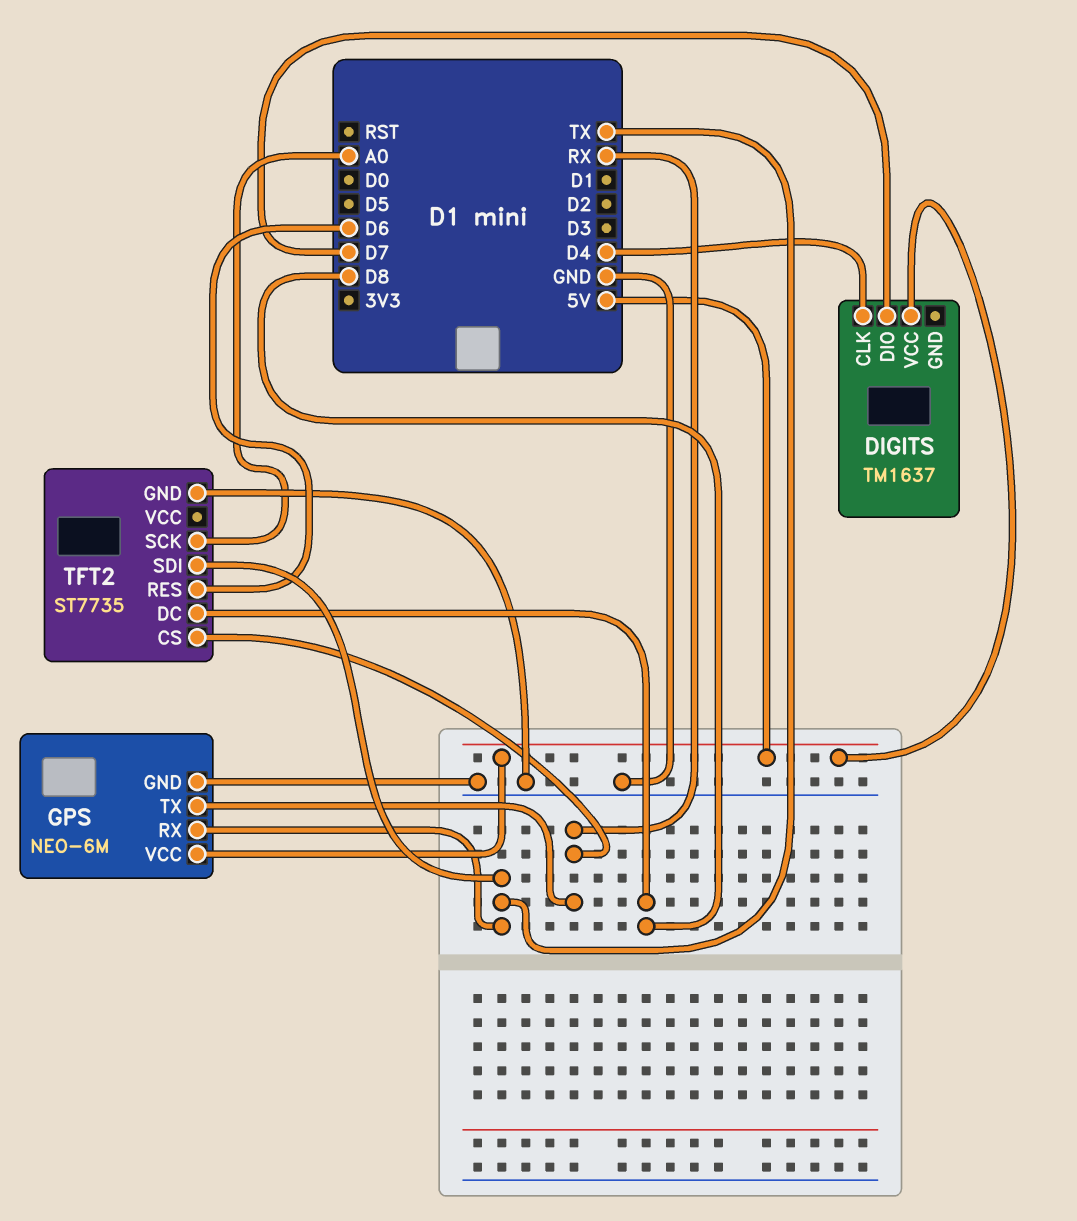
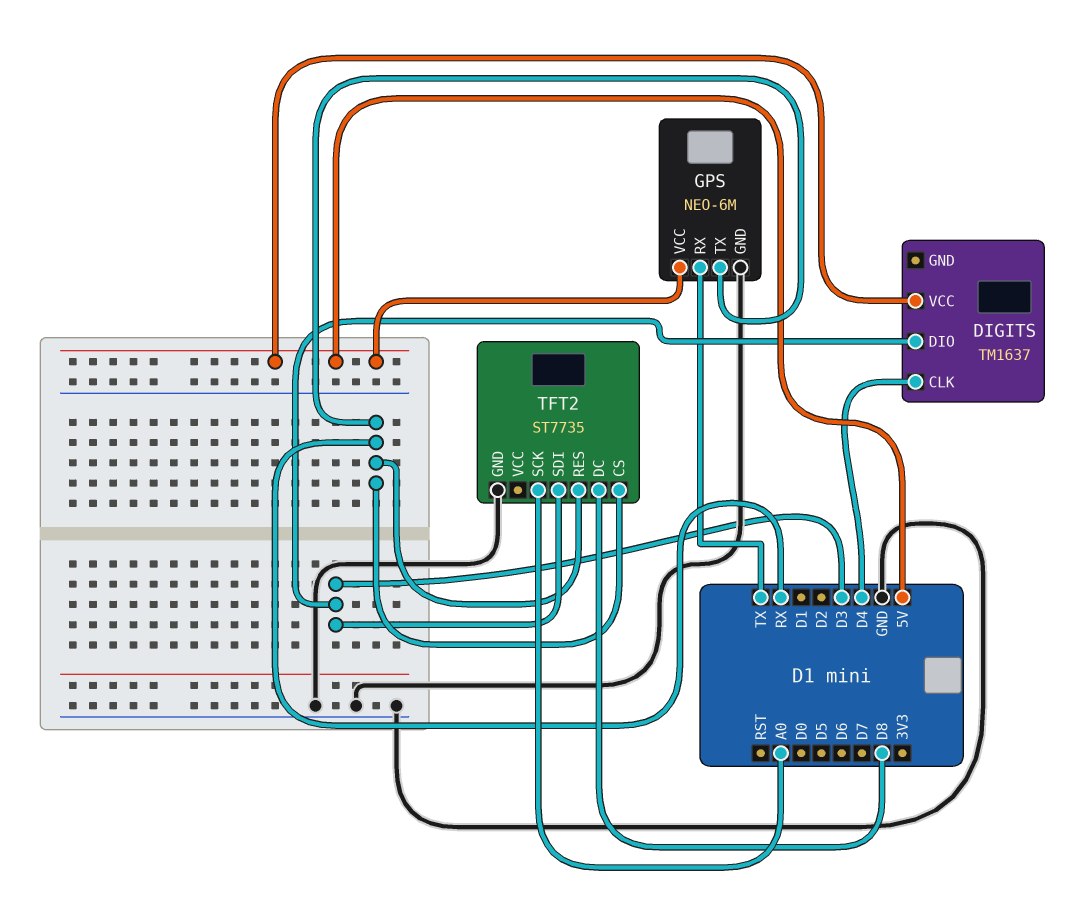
DIGITS pin DIO: D7 -> D3
TFT2 pin RES: D6 -> RX
TFT2 pin SDI: TX -> D3

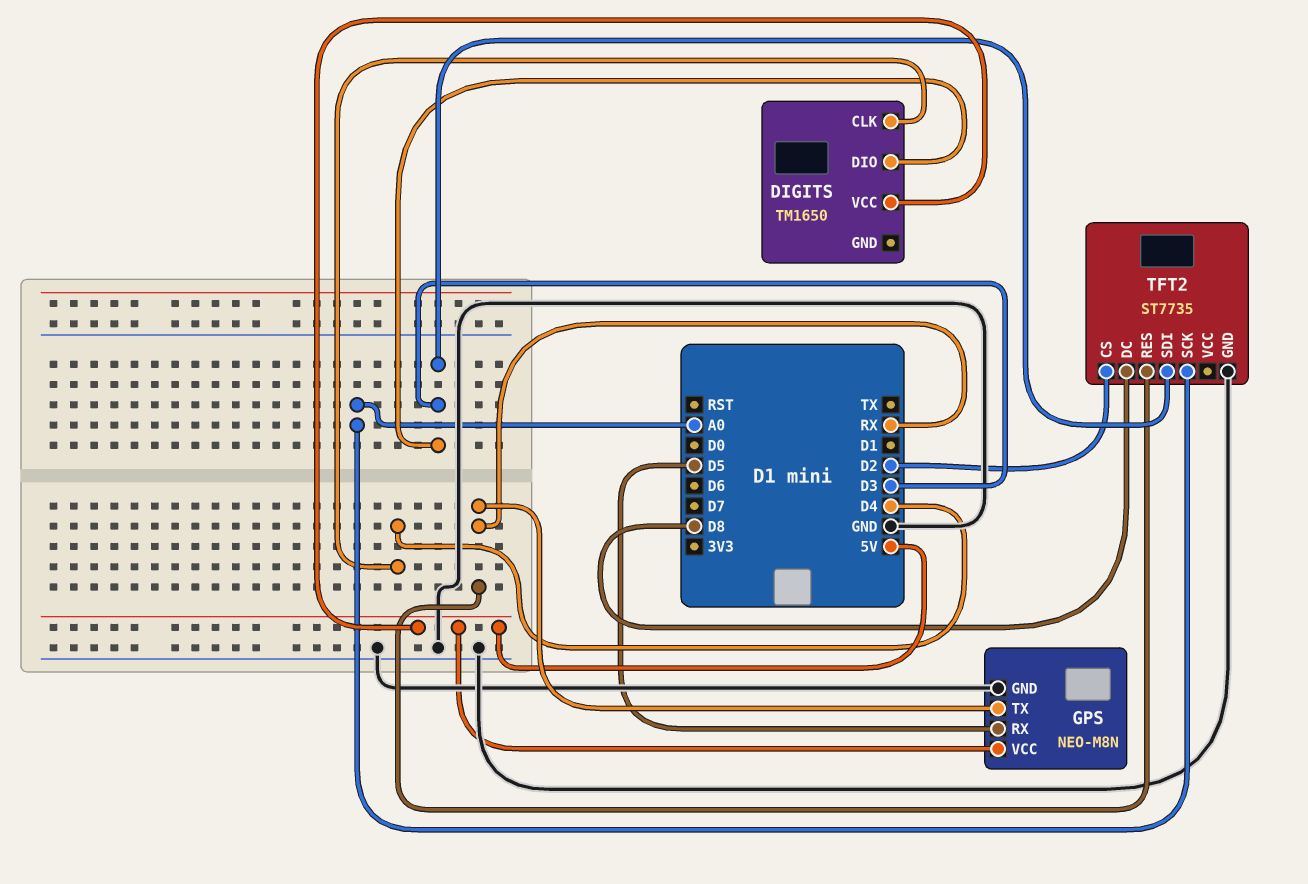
DIGITS: TM1637 -> TM1650
GPS: NEO-6M -> NEO-M8N
GPS pin RX: TX -> D5
TFT2 pin CS: RX -> D2

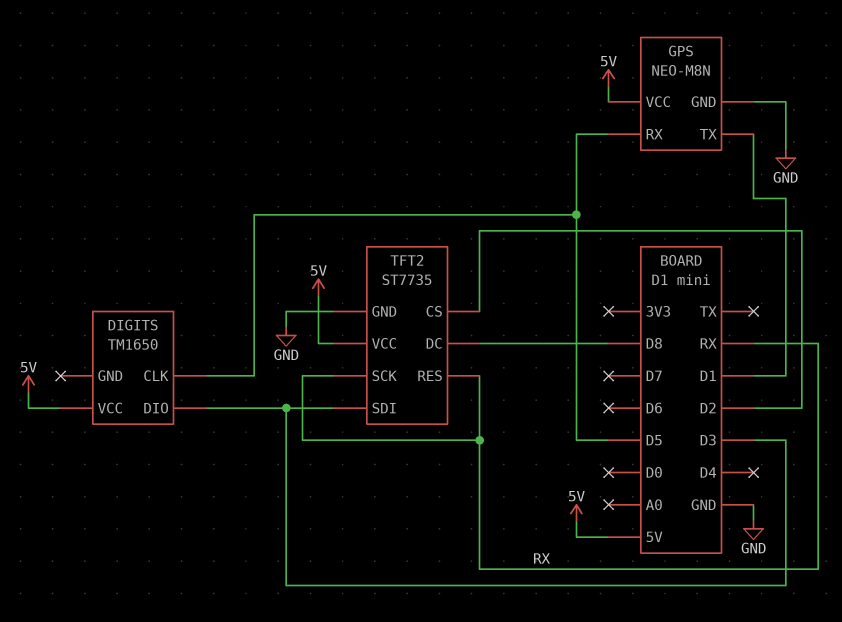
DIGITS pin CLK: D4 -> D5
GPS pin TX: RX -> D1
TFT2 pin SCK: A0 -> RX
TFT2 pin VCC: none -> 5V

